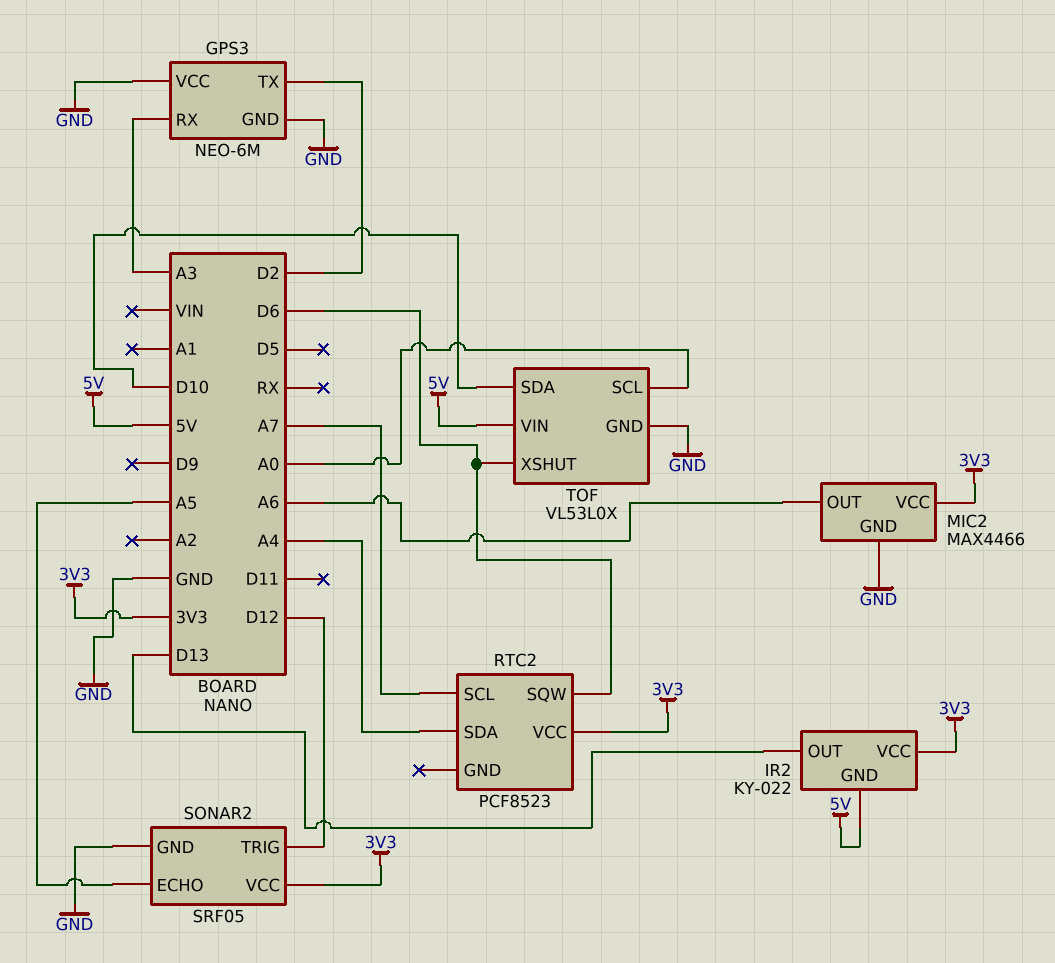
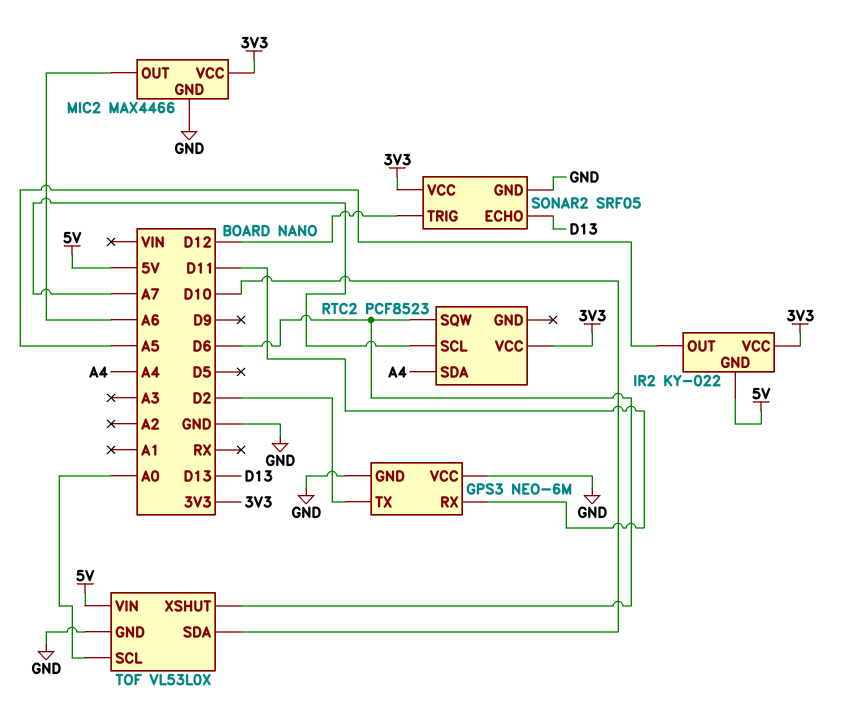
GPS3 pin RX: A3 -> D11
IR2 pin OUT: D13 -> A5
SONAR2 pin ECHO: A5 -> D13

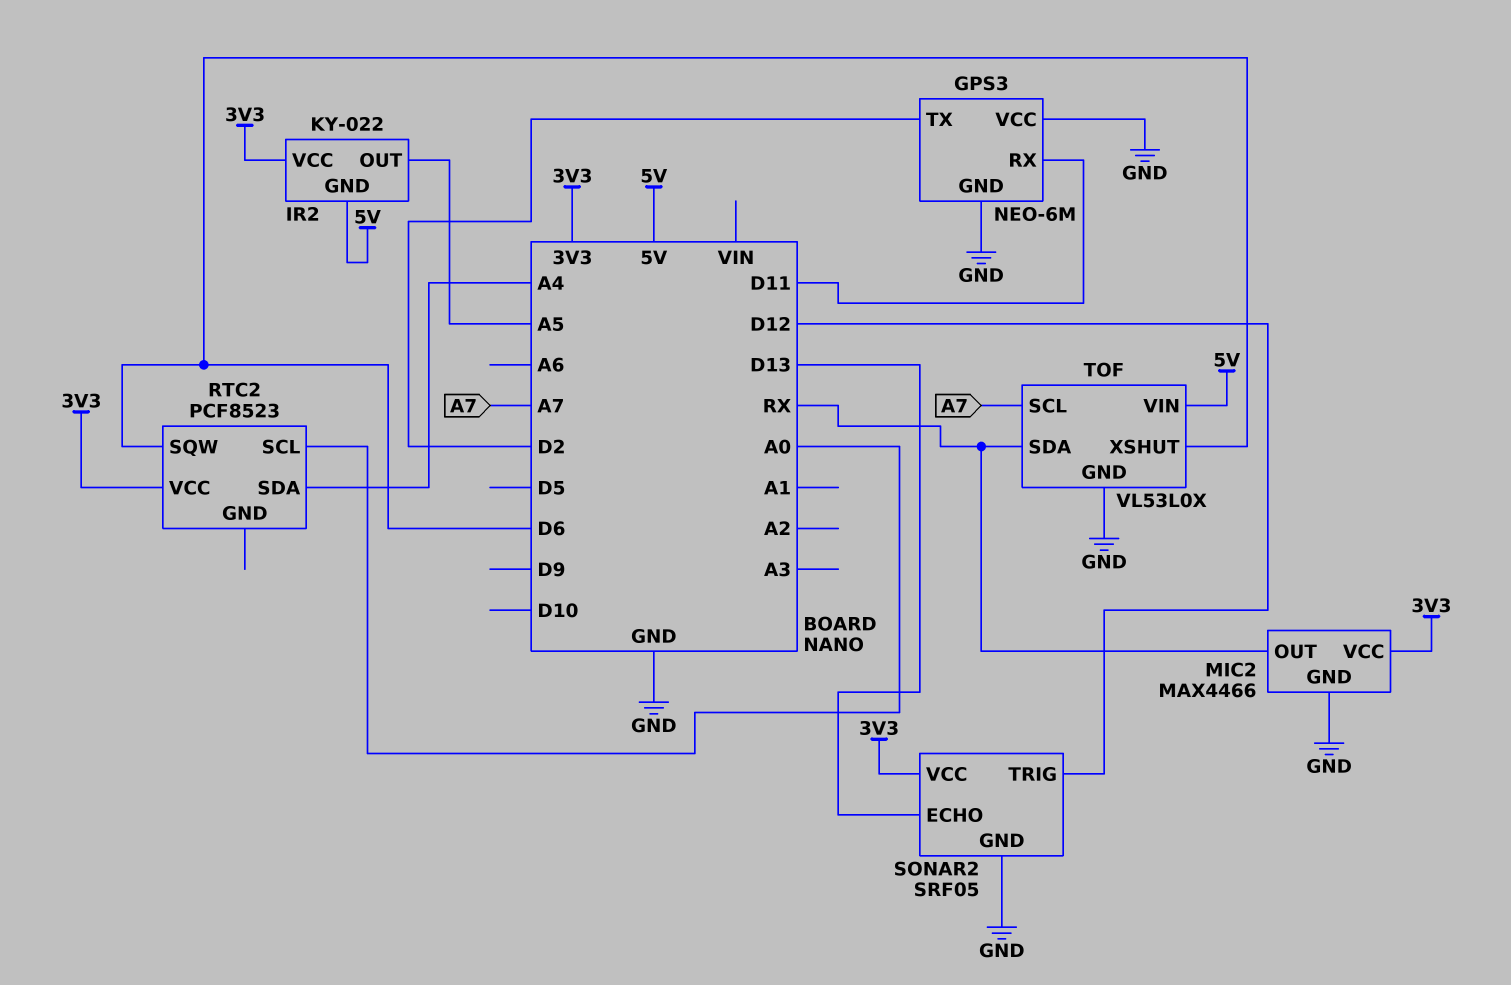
MIC2 pin OUT: A6 -> RX
RTC2 pin SCL: A7 -> A0
TOF pin SCL: A0 -> A7
TOF pin SDA: D10 -> RX

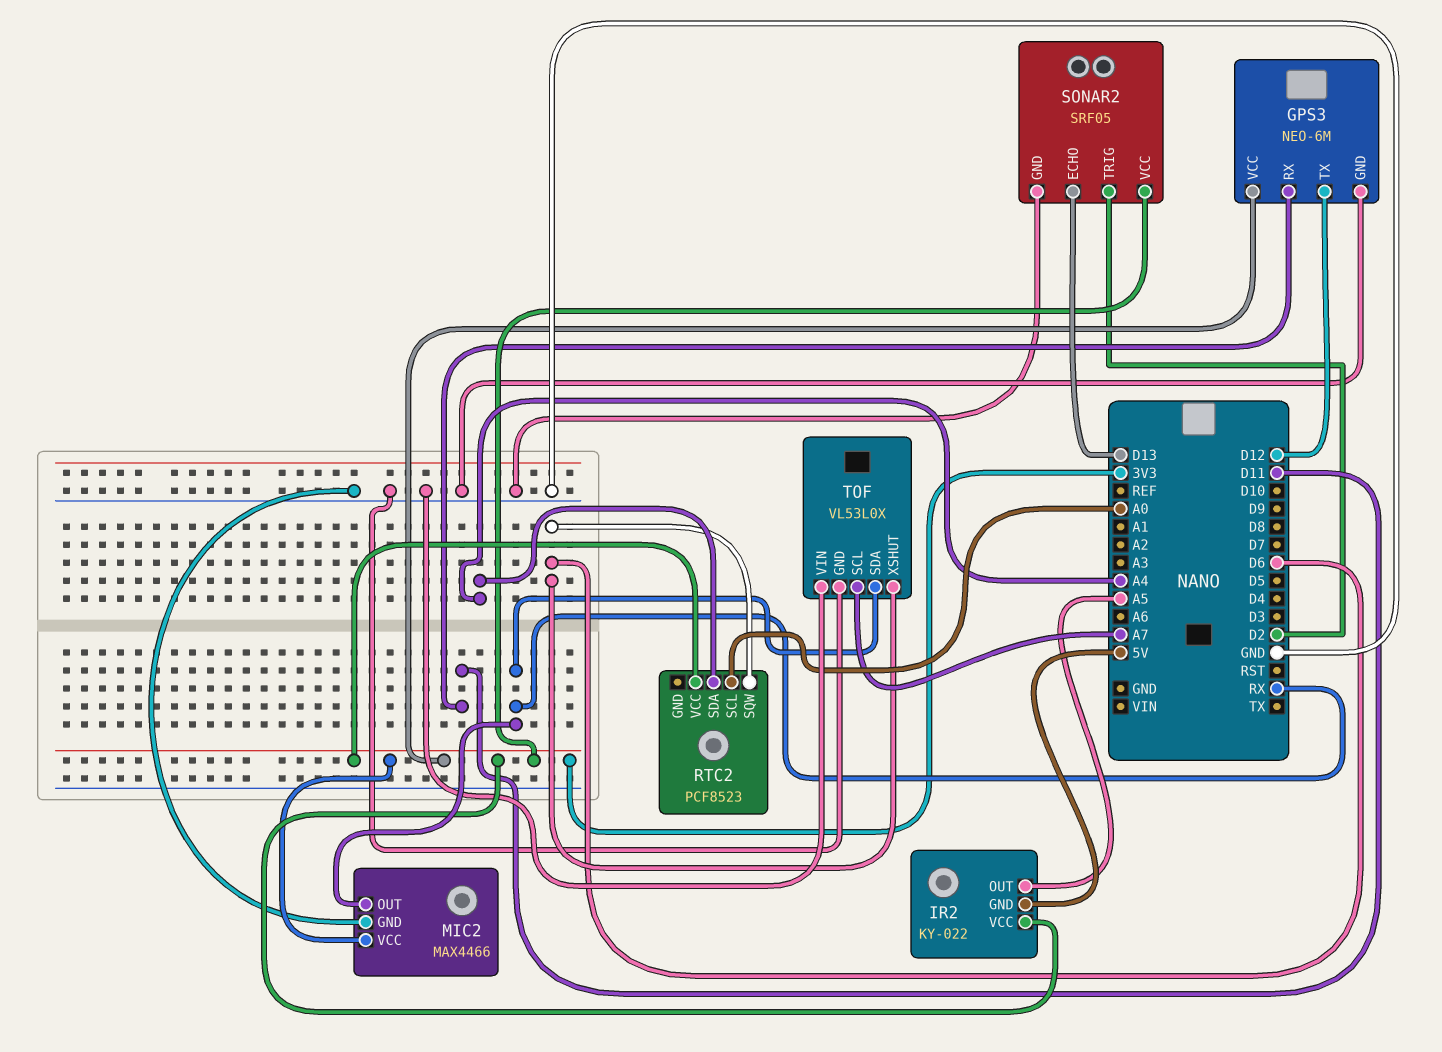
GPS3 pin TX: D2 -> D12
GPS3 pin VCC: GND -> 3V3
SONAR2 pin TRIG: D12 -> D2
TOF pin VIN: 5V -> GND

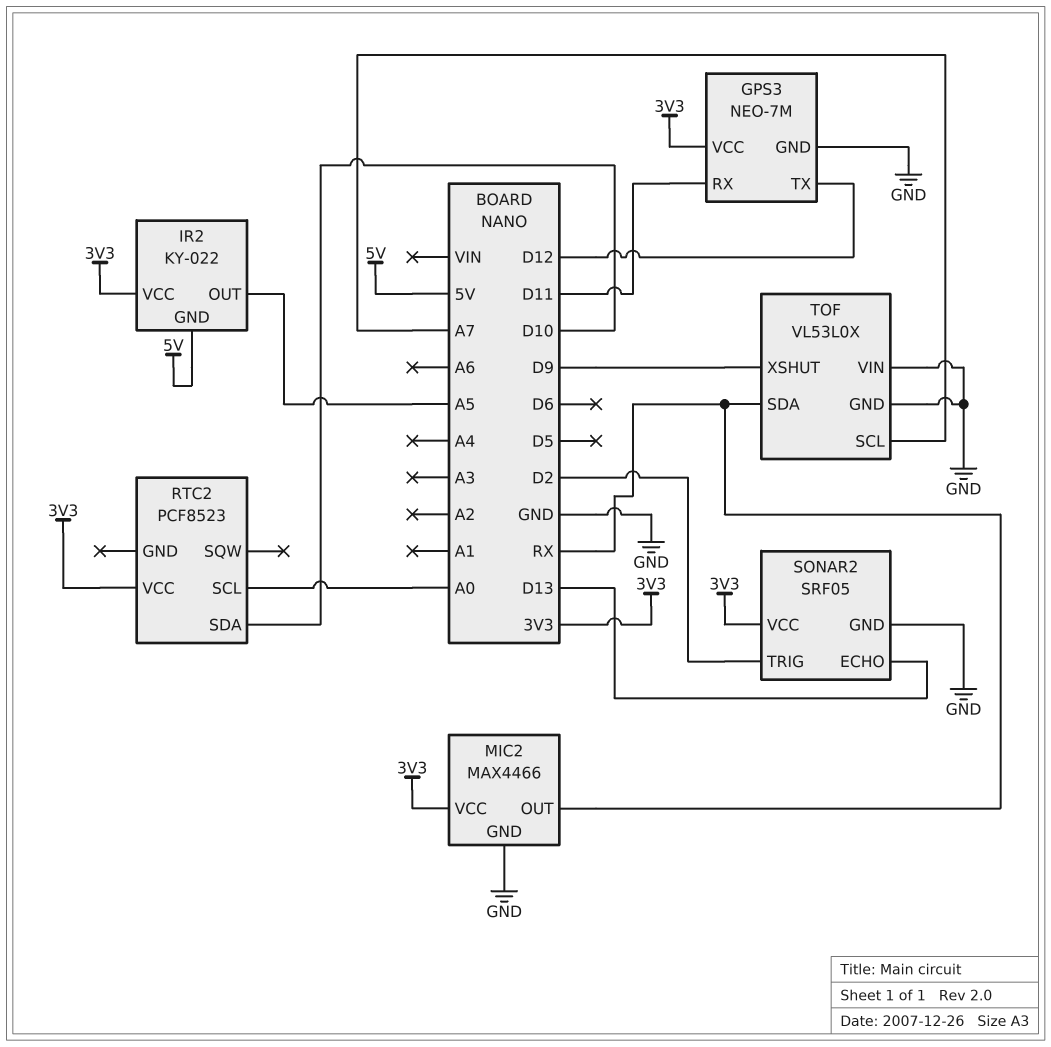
GPS3: NEO-6M -> NEO-7M
RTC2 pin SDA: A4 -> D10
RTC2 pin SQW: D6 -> none
TOF pin XSHUT: D6 -> D9

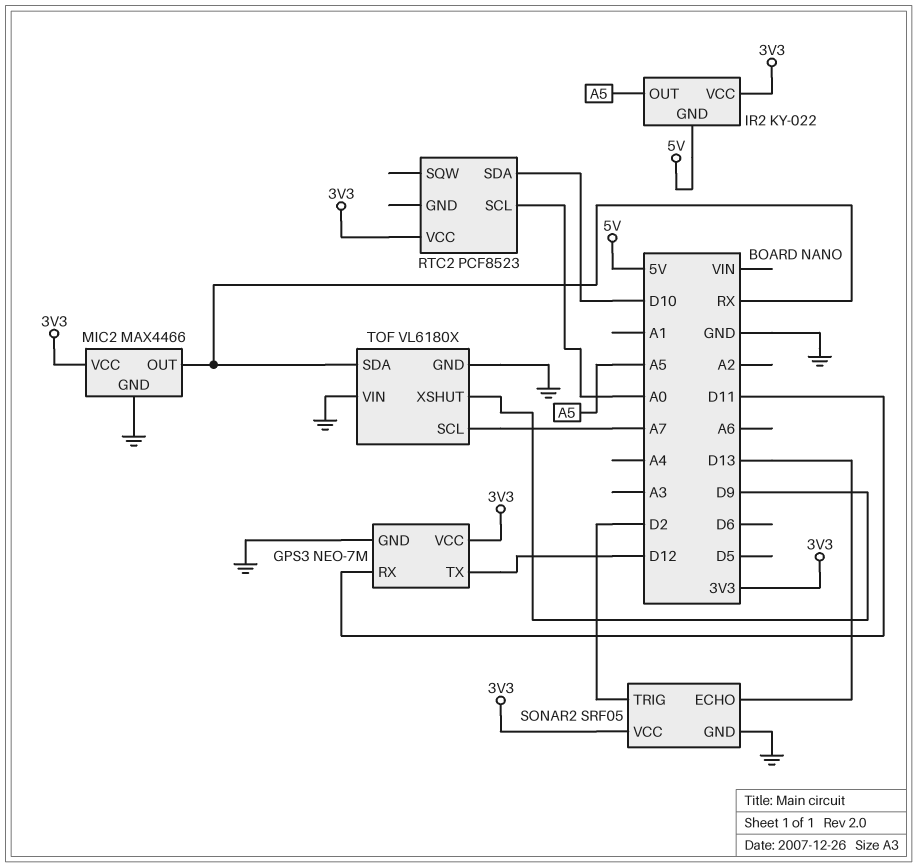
TOF: VL53L0X -> VL6180X

